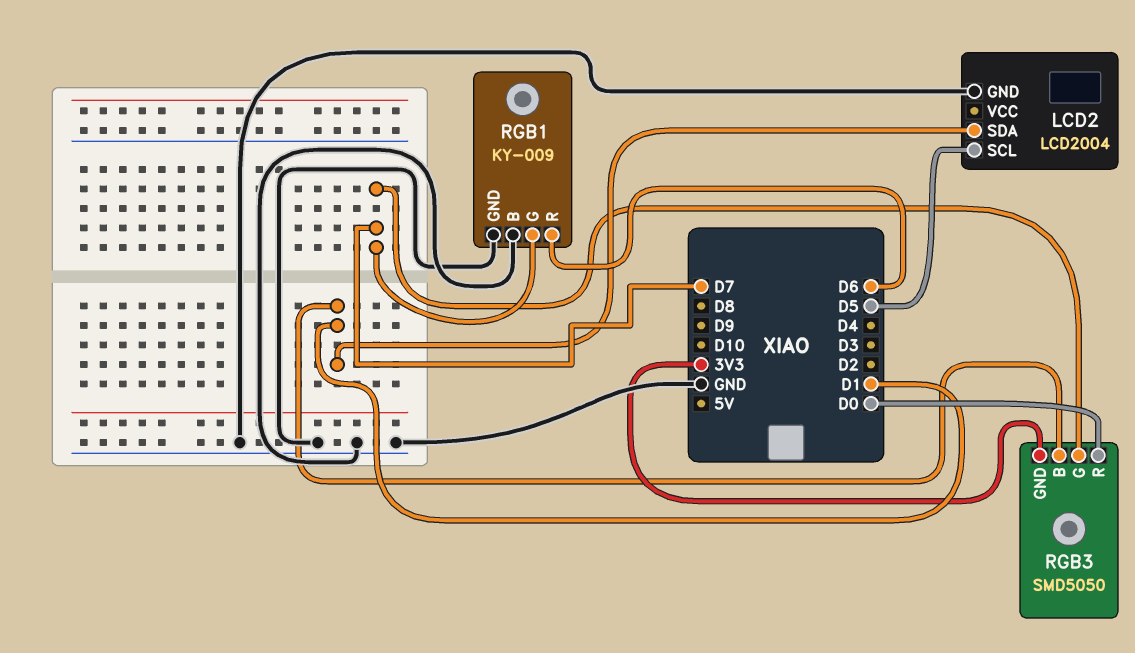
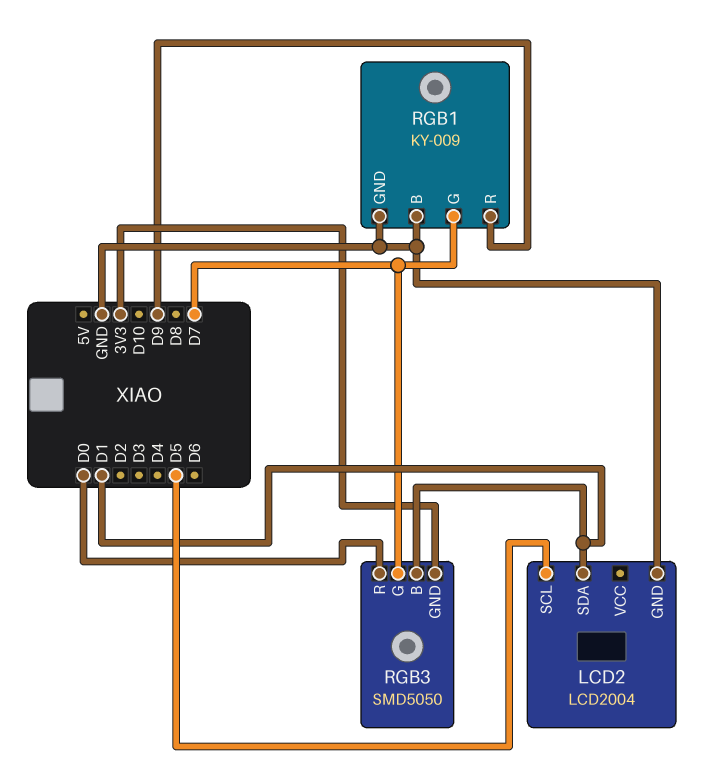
RGB1 pin R: D6 -> D9

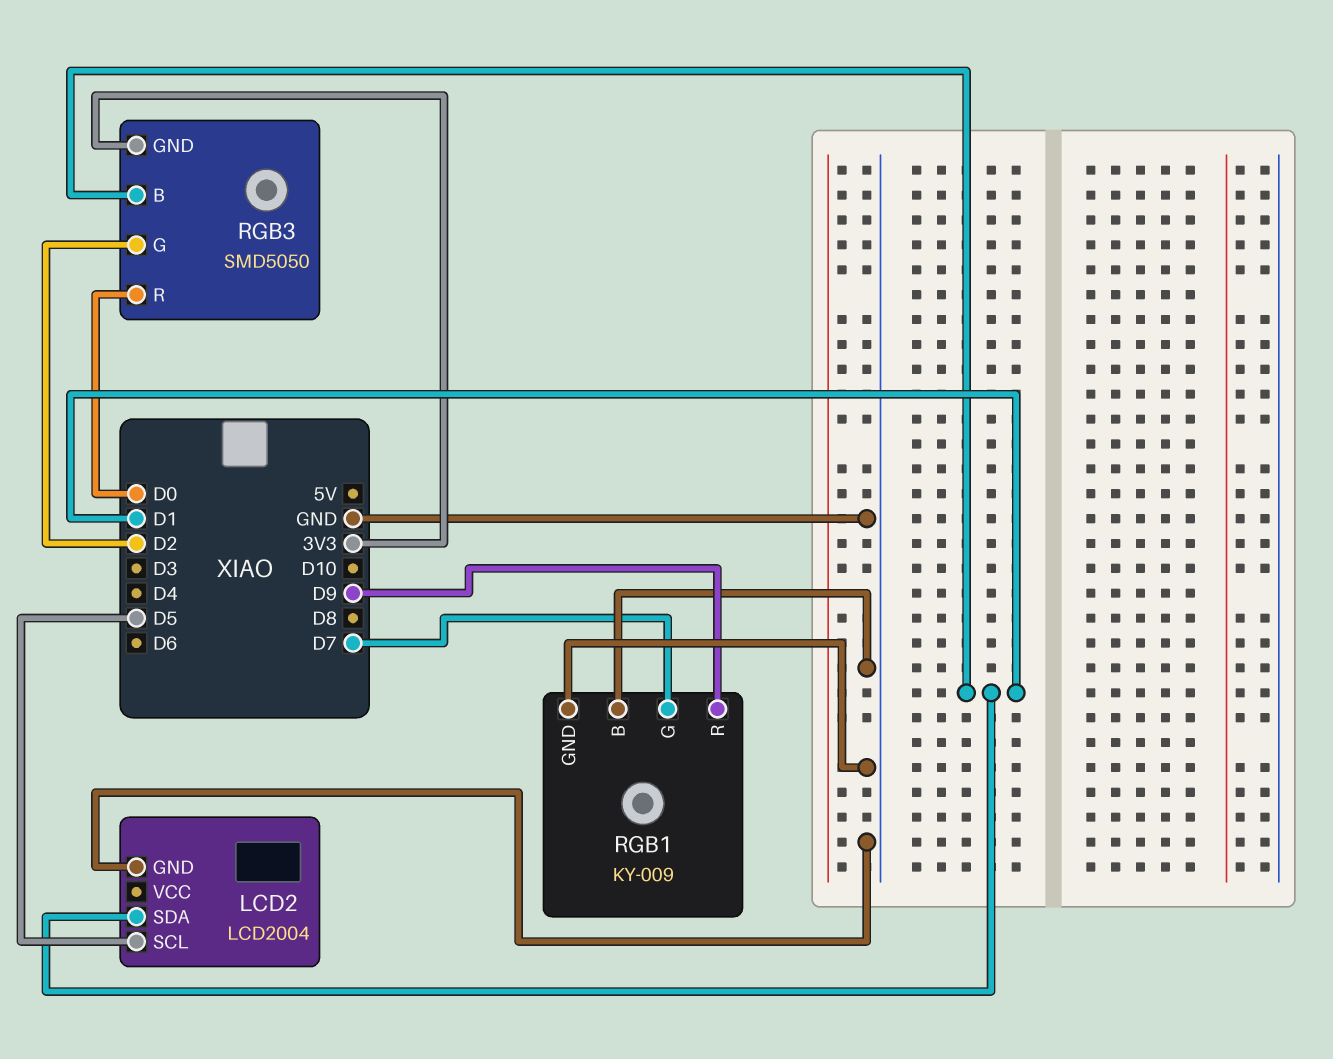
RGB3 pin G: D7 -> D2

